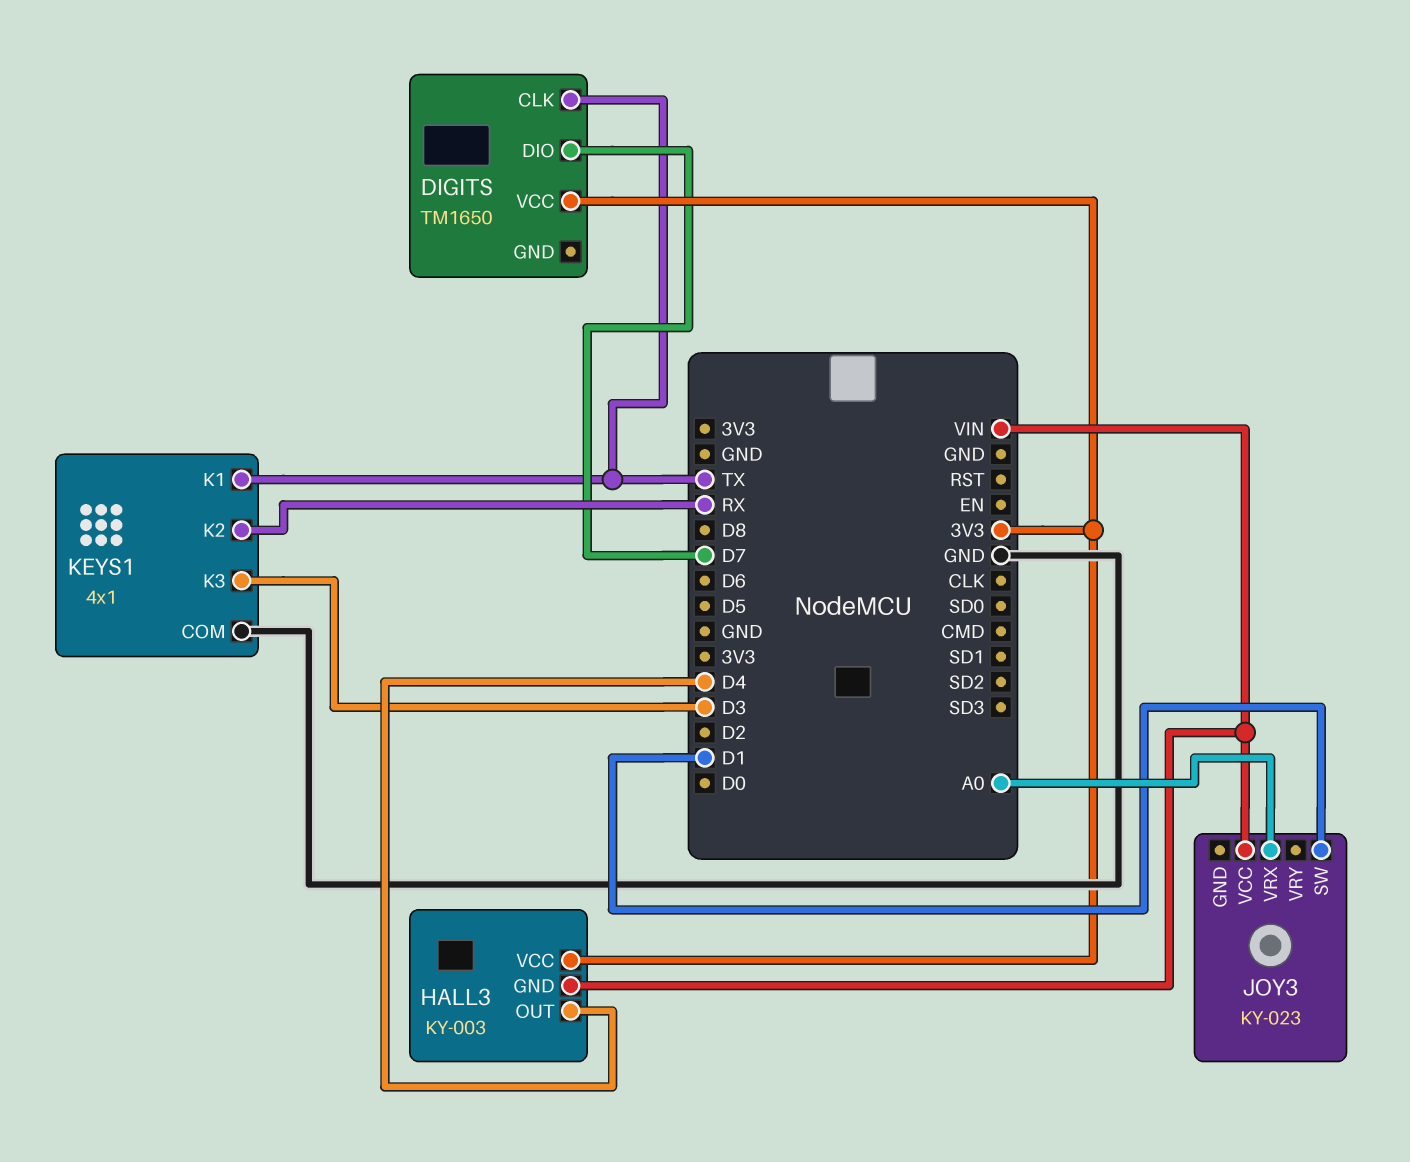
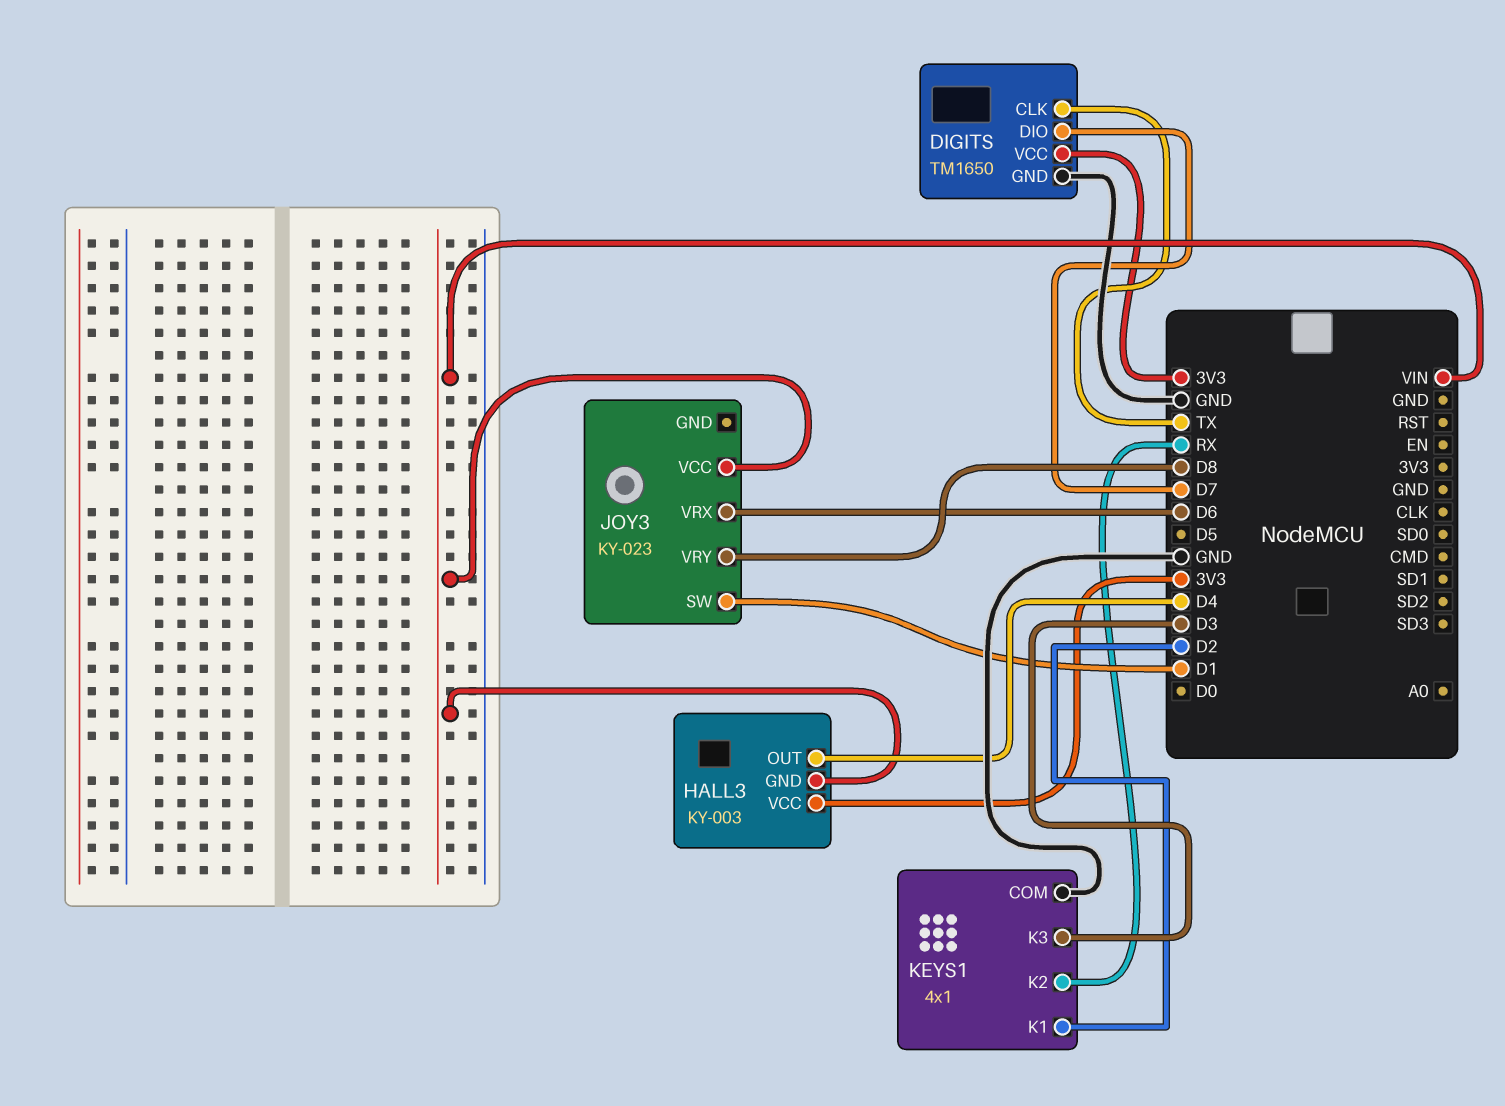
DIGITS pin GND: none -> GND
JOY3 pin VRX: A0 -> D6
JOY3 pin VRY: none -> D8
KEYS1 pin K1: TX -> D2

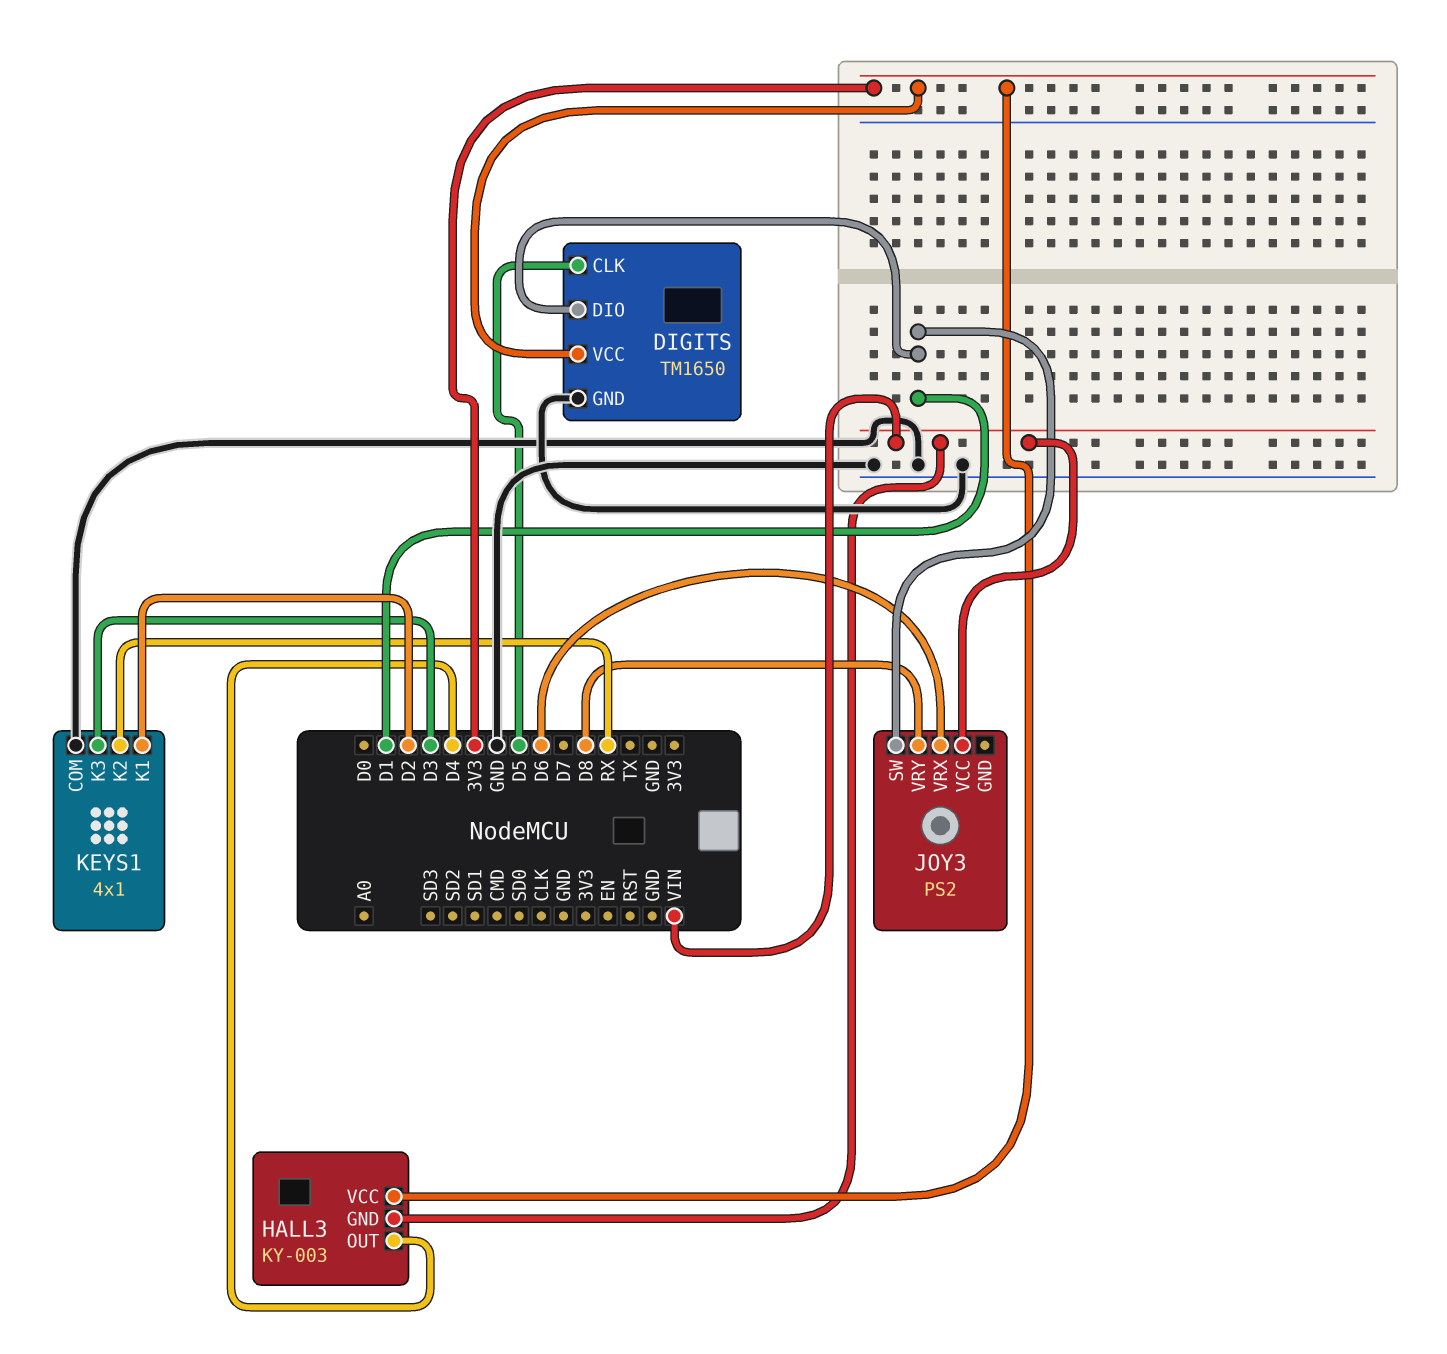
DIGITS pin CLK: TX -> D5
DIGITS pin DIO: D7 -> D1
JOY3: KY-023 -> PS2

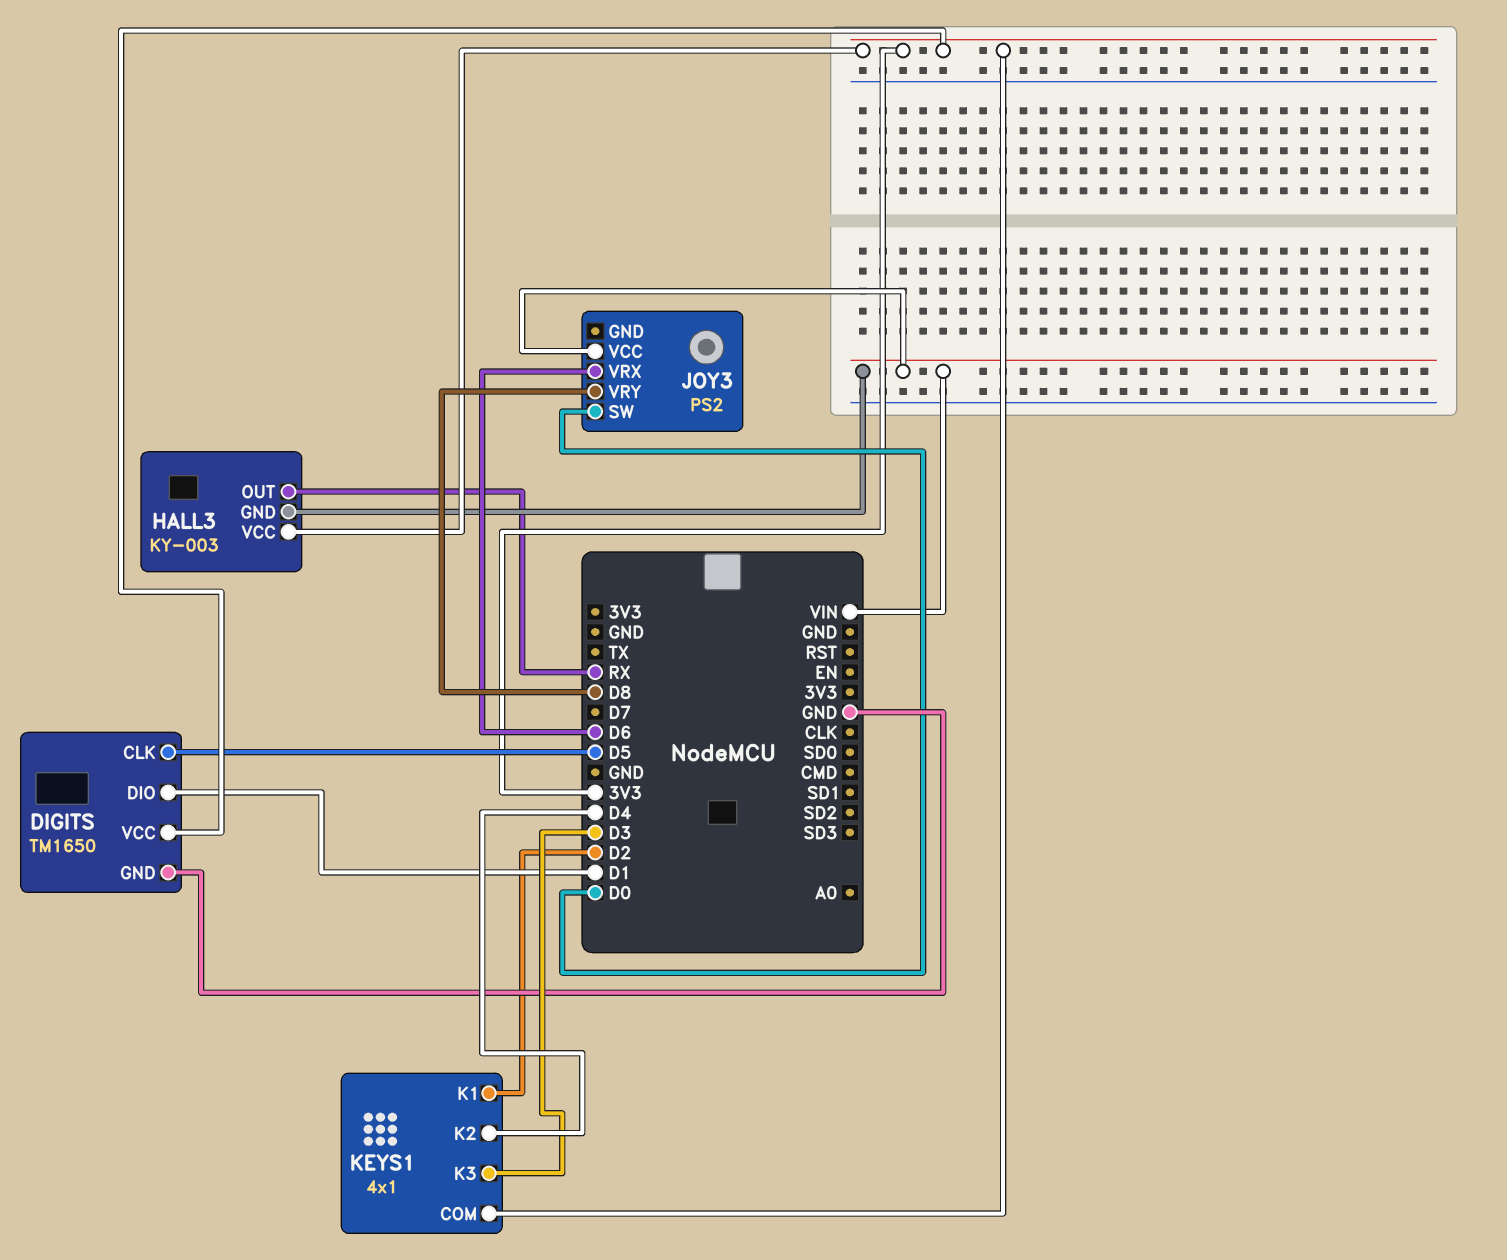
HALL3 pin OUT: D4 -> RX
JOY3 pin SW: D1 -> D0
KEYS1 pin COM: GND -> 3V3
KEYS1 pin K2: RX -> D4

